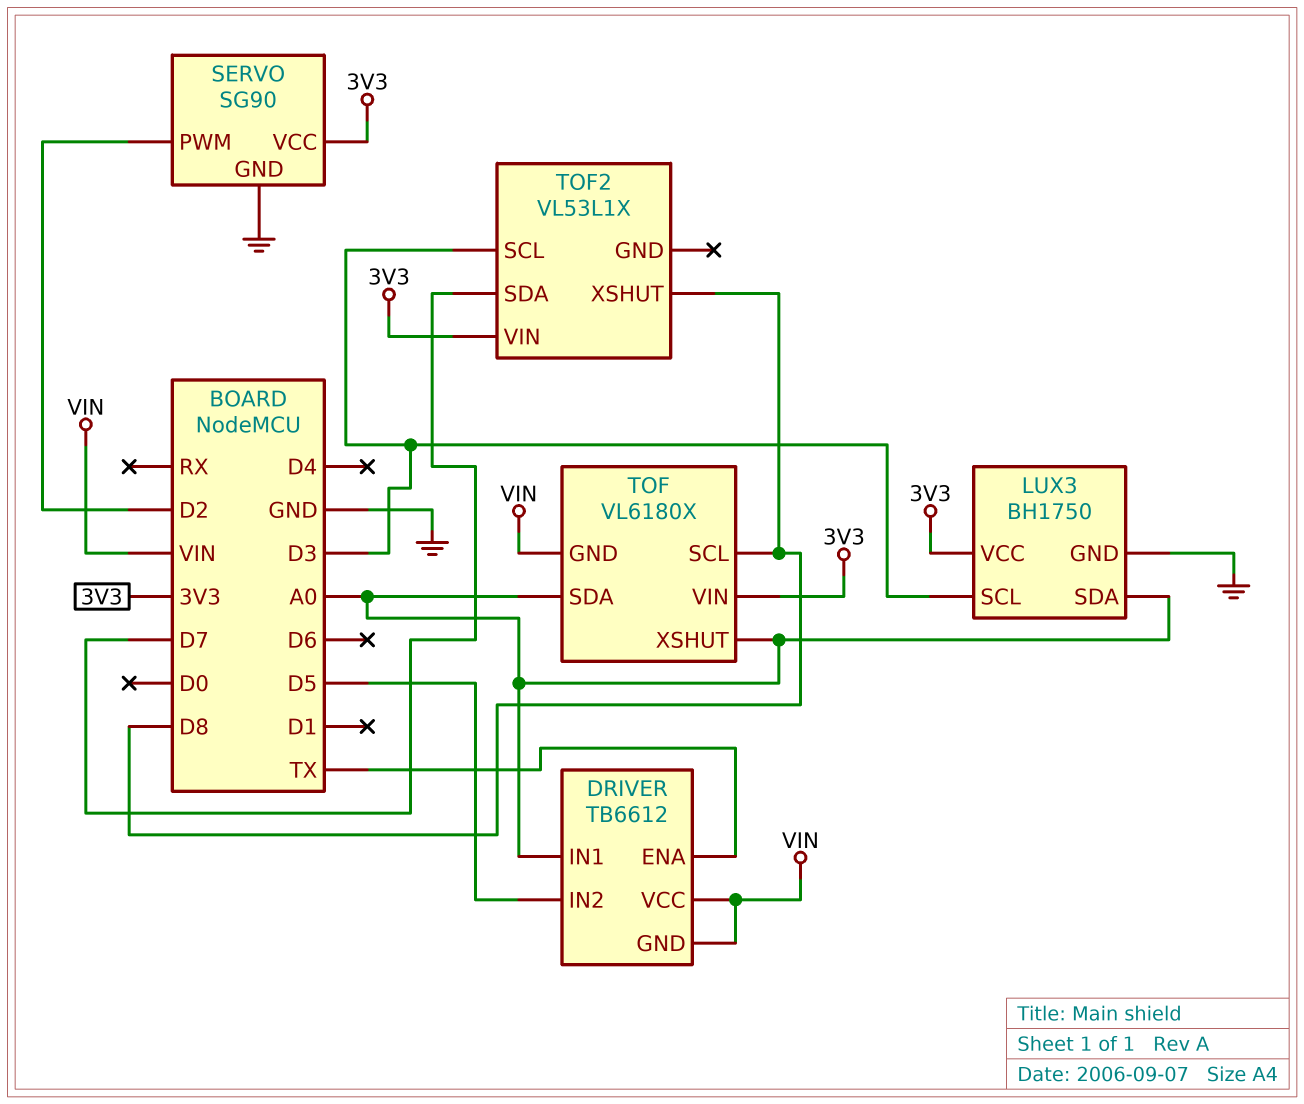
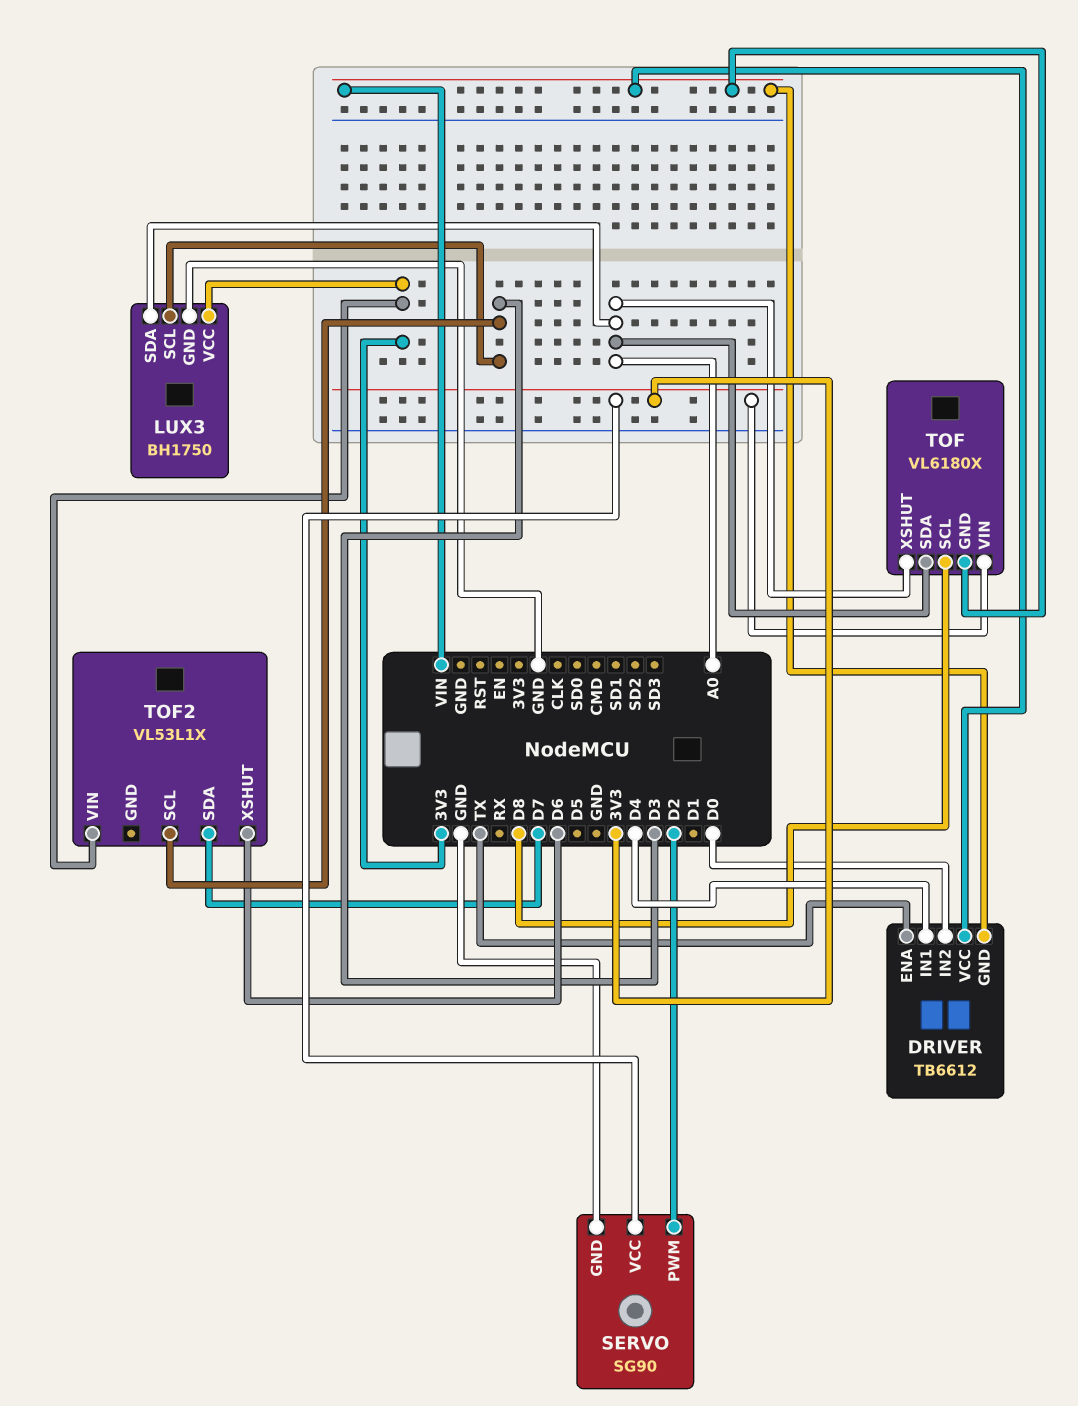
DRIVER pin IN1: A0 -> D4
DRIVER pin IN2: D5 -> D0
TOF2 pin XSHUT: D8 -> D6

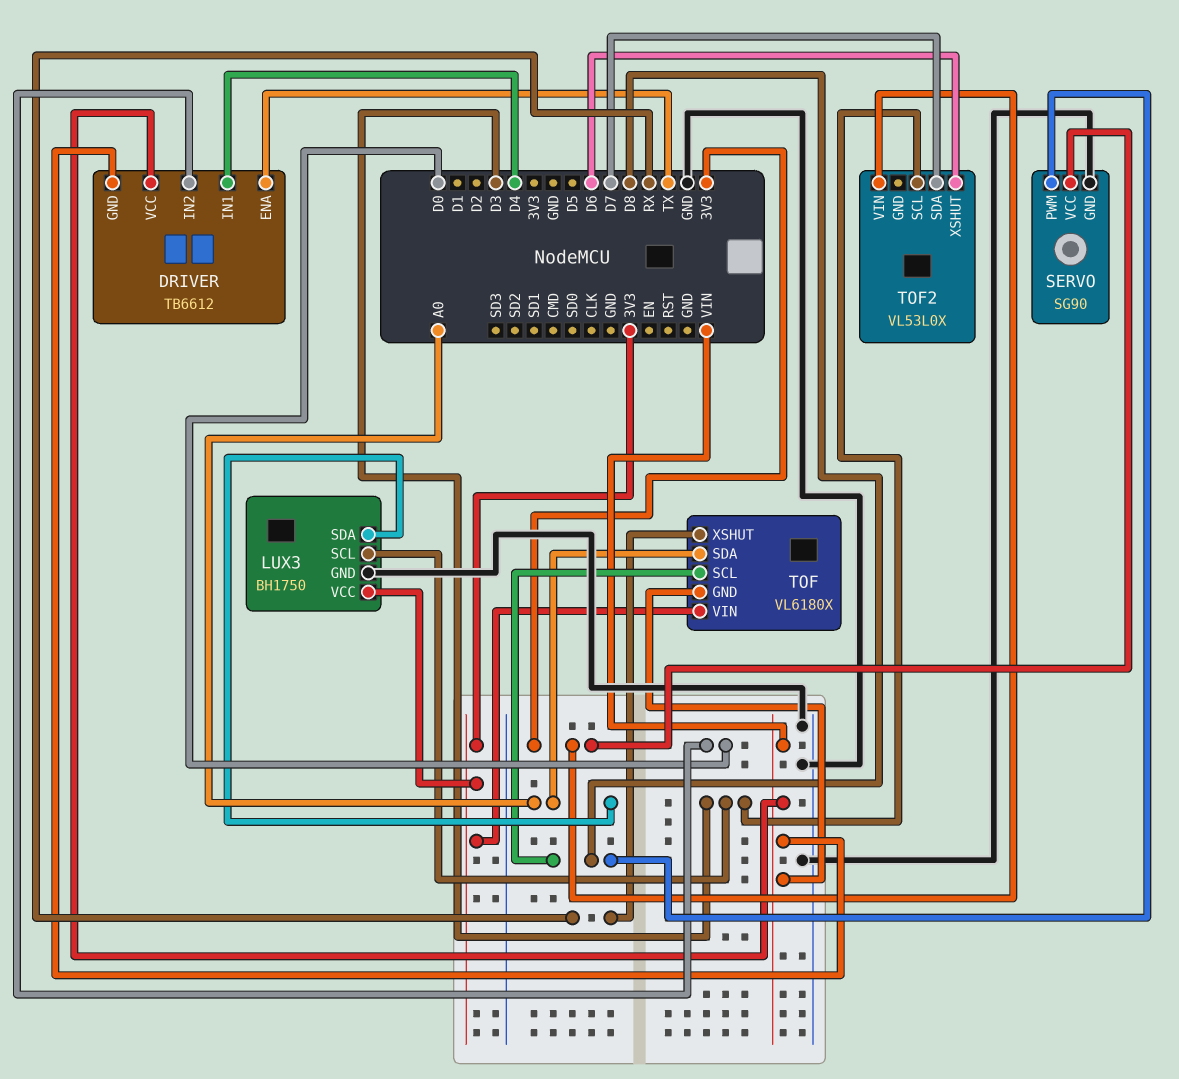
SERVO pin PWM: D2 -> D8
TOF pin XSHUT: A0 -> RX
TOF2: VL53L1X -> VL53L0X

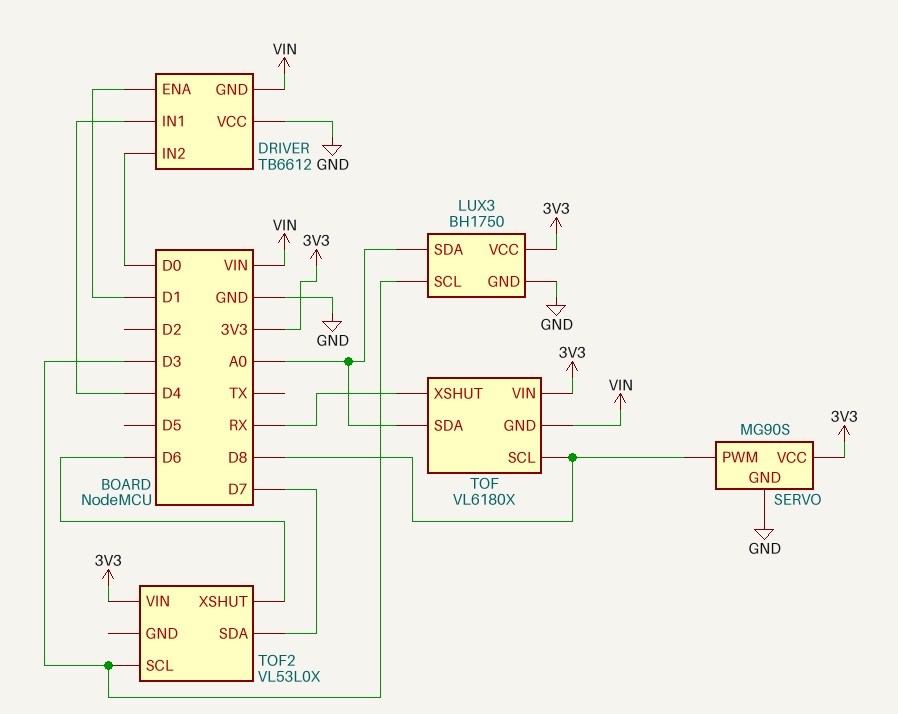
DRIVER pin ENA: TX -> D1
DRIVER pin VCC: VIN -> GND
SERVO: SG90 -> MG90S

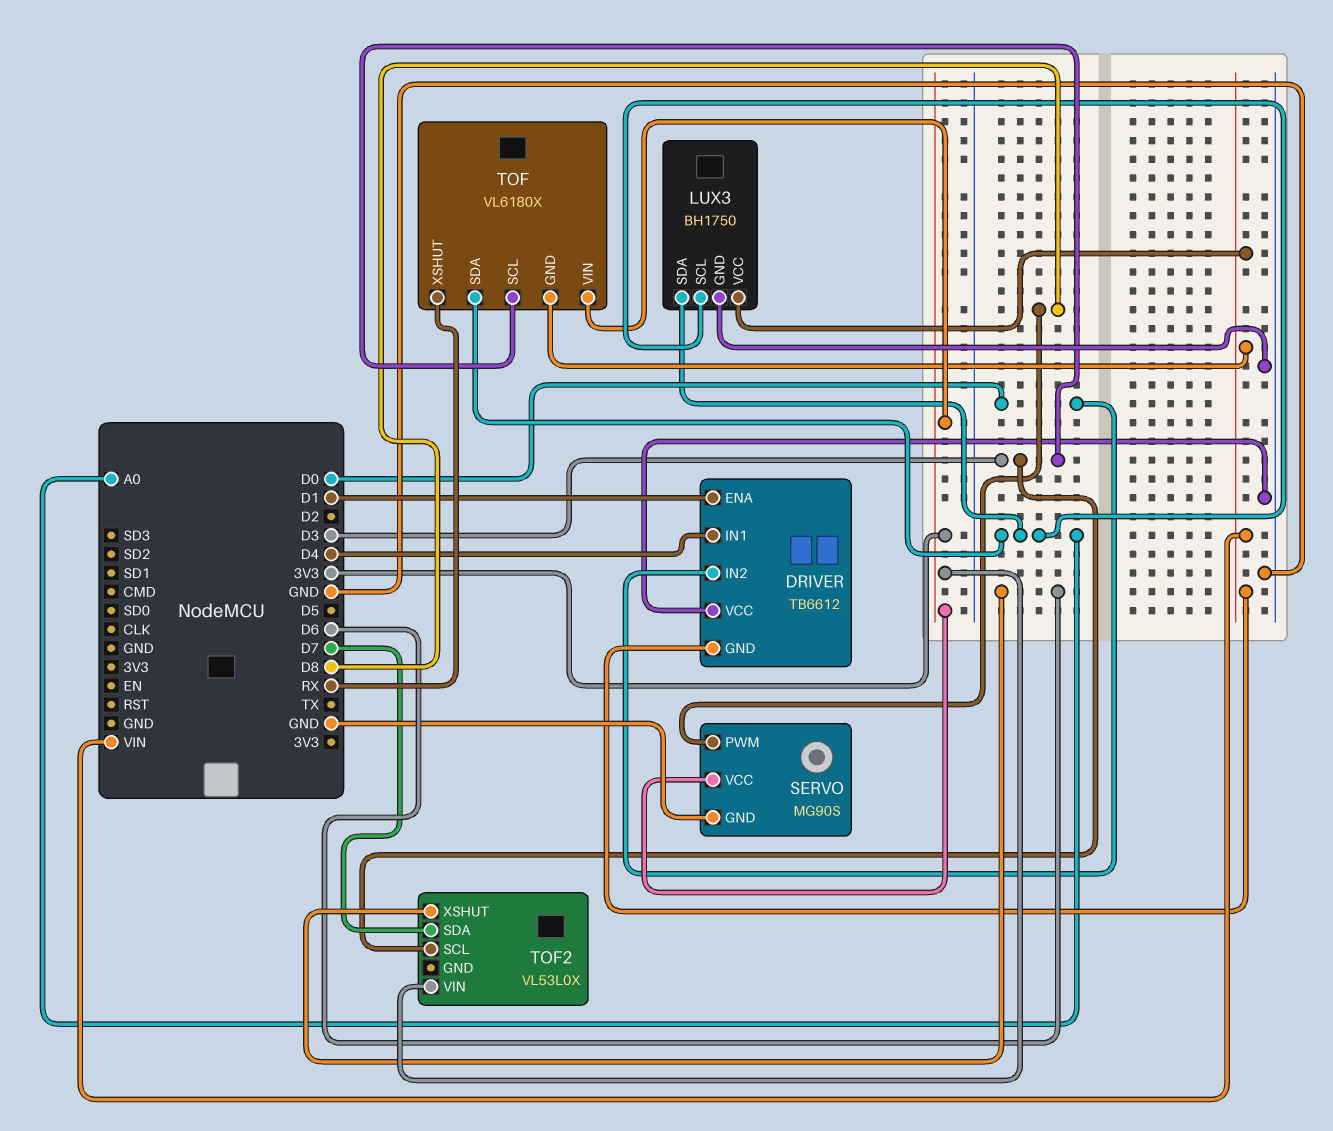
LUX3 pin SCL: D3 -> A0
LUX3 pin VCC: 3V3 -> VIN
TOF pin SCL: D8 -> D3

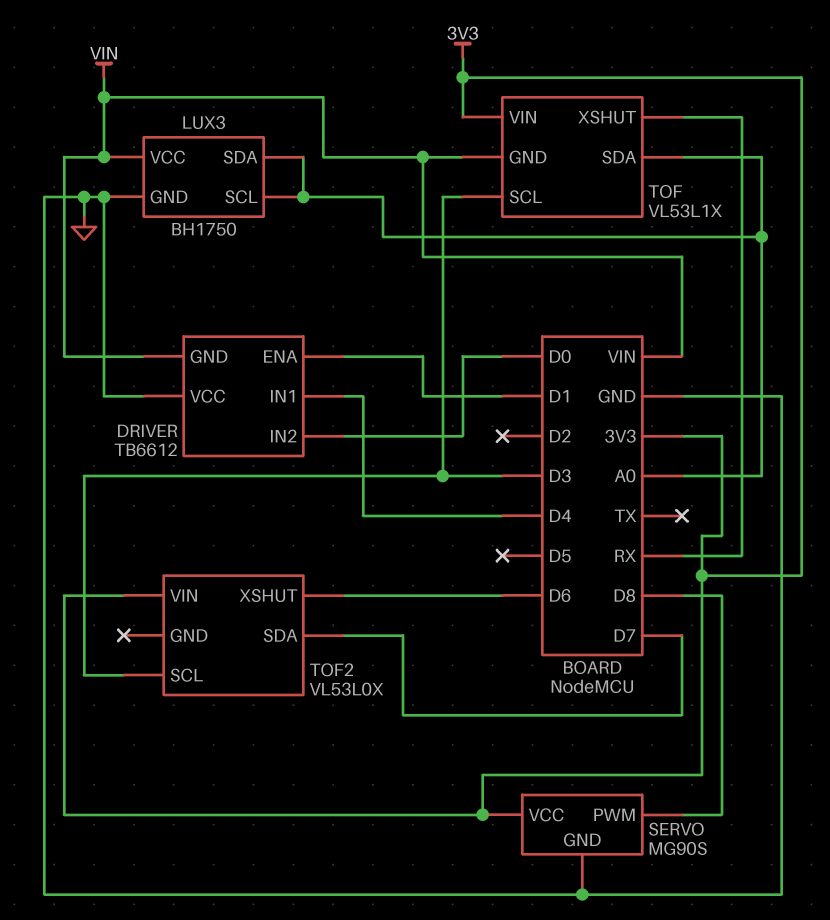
TOF: VL6180X -> VL53L1X

